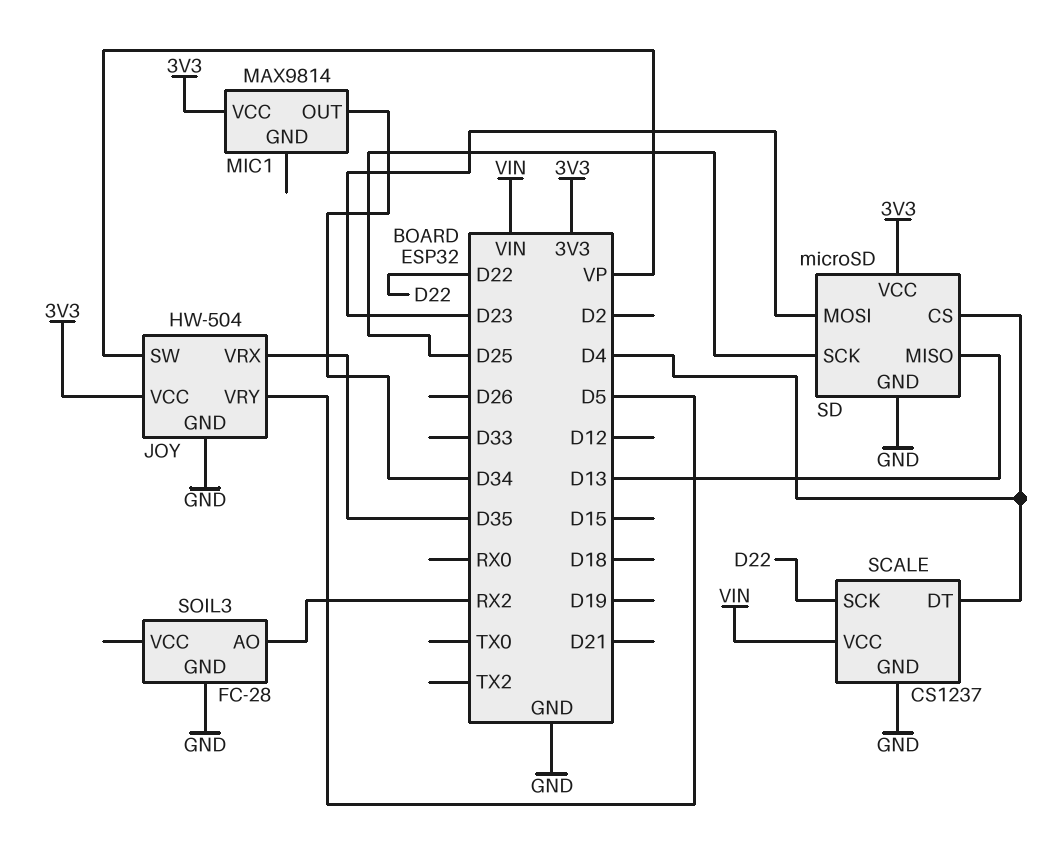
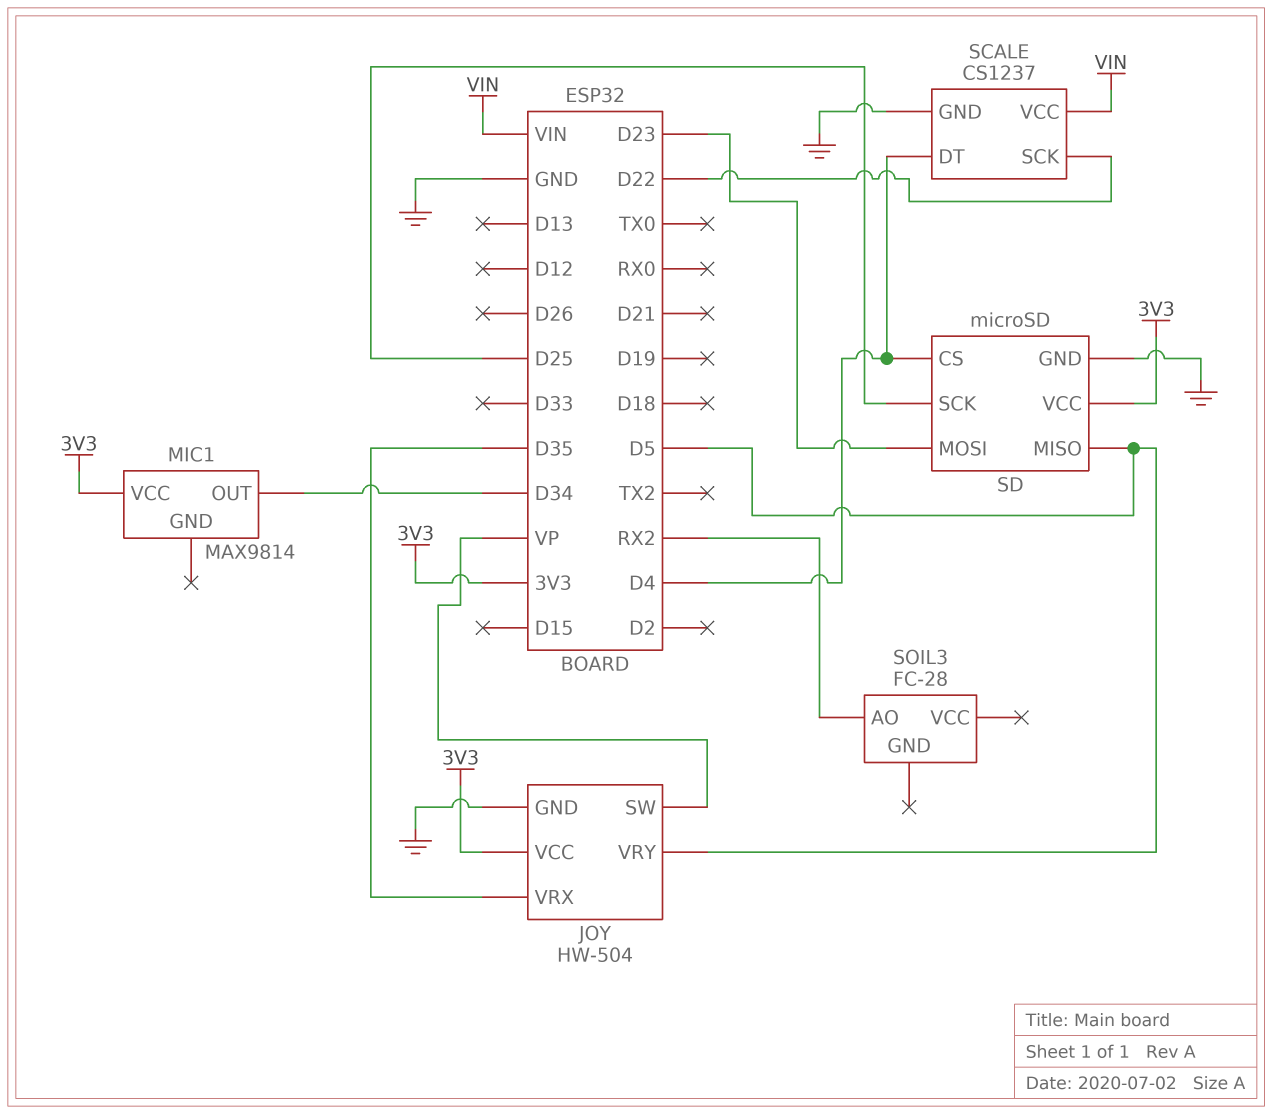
SD pin MISO: D13 -> D5
SOIL3 pin GND: GND -> none

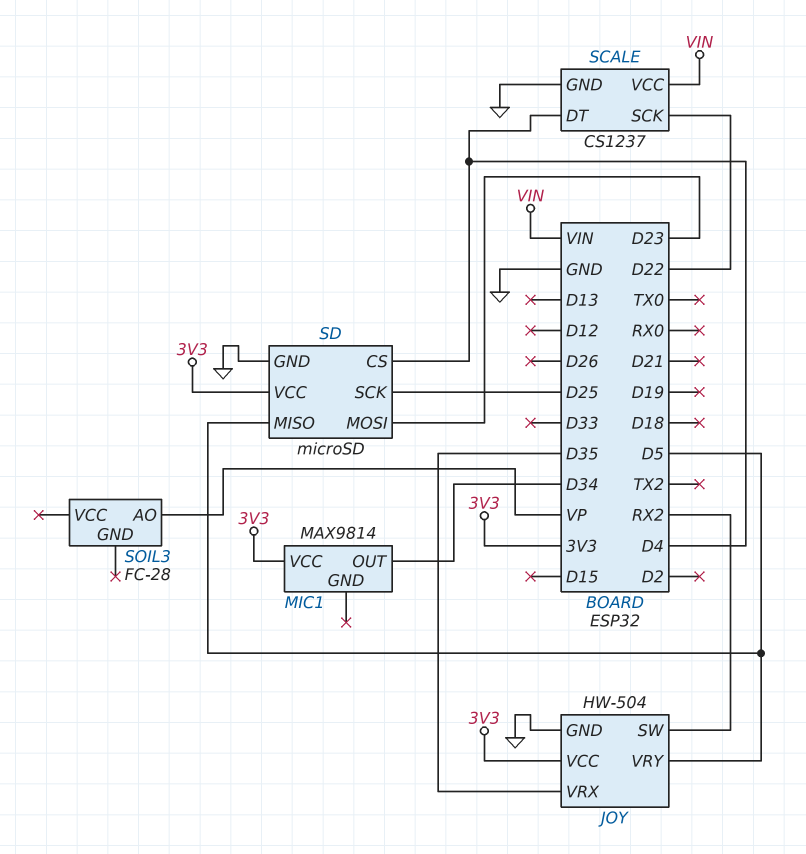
JOY pin SW: VP -> RX2
SOIL3 pin AO: RX2 -> VP

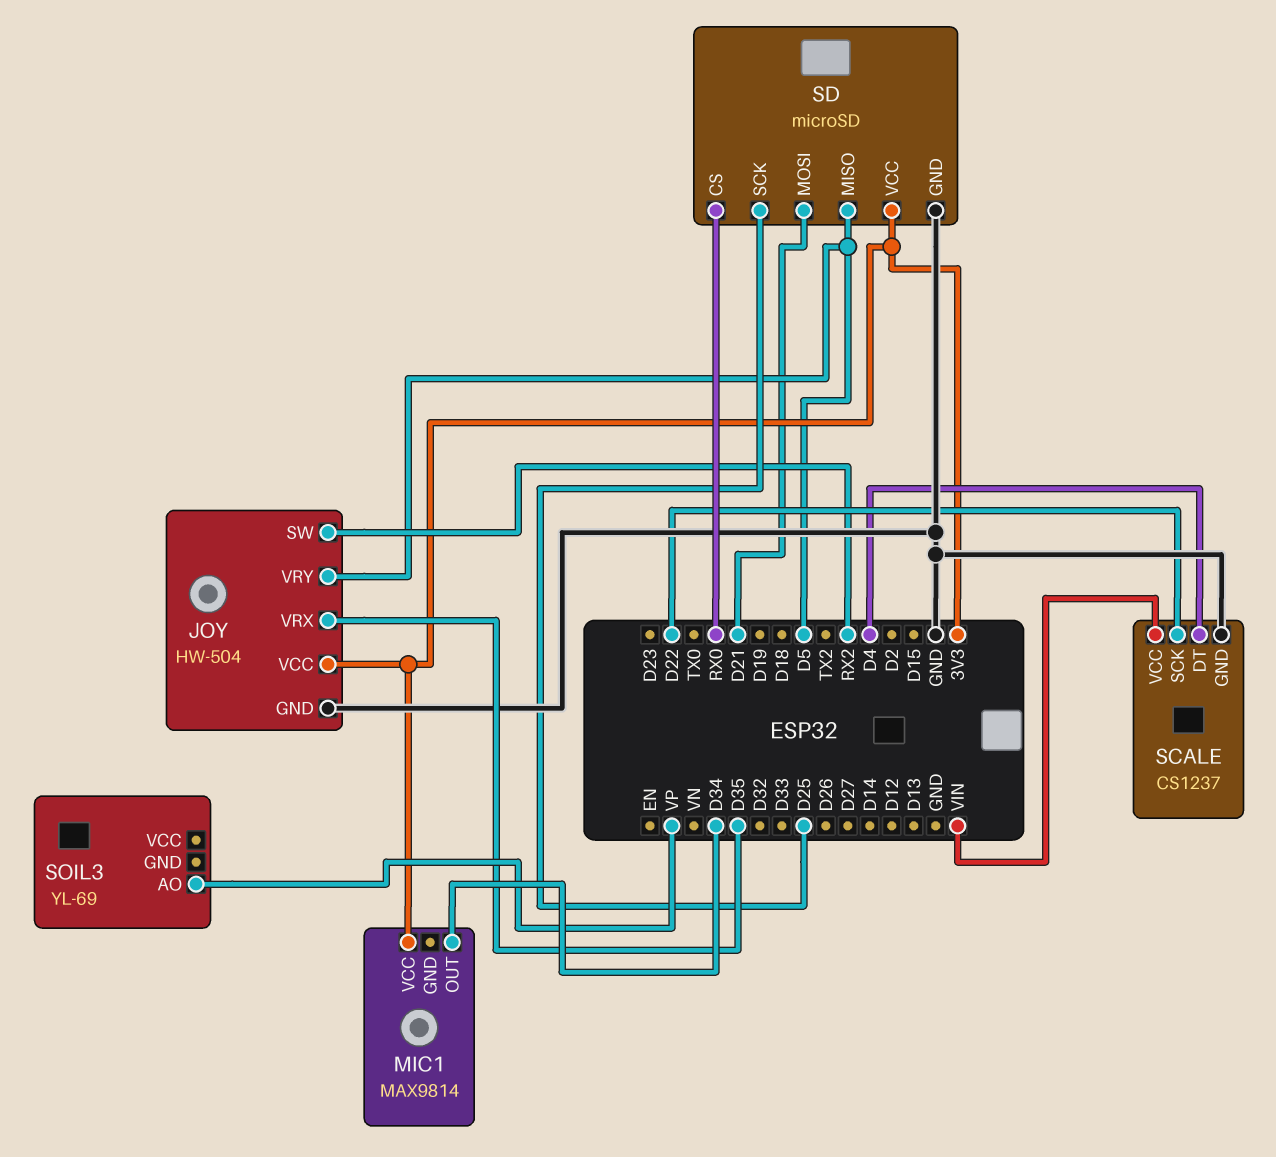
SD pin CS: D4 -> RX0
SD pin MOSI: D23 -> D21
SOIL3: FC-28 -> YL-69

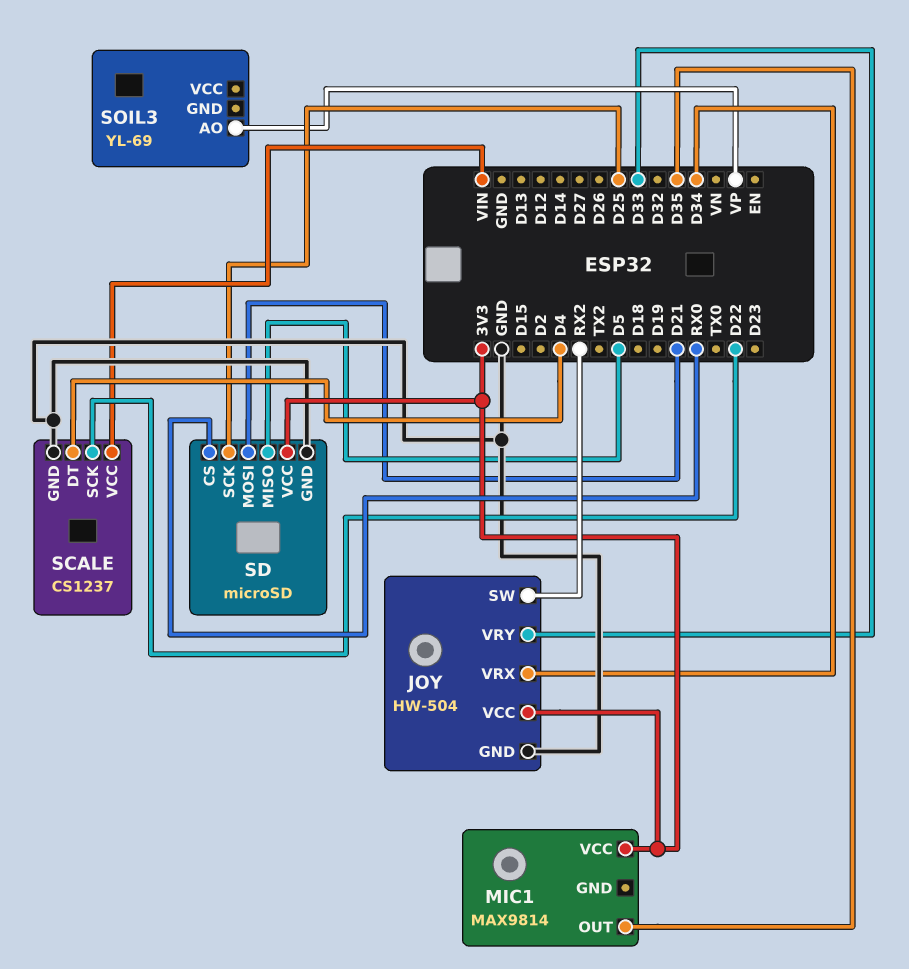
JOY pin VRX: D35 -> D34
JOY pin VRY: D5 -> D33
MIC1 pin OUT: D34 -> D35

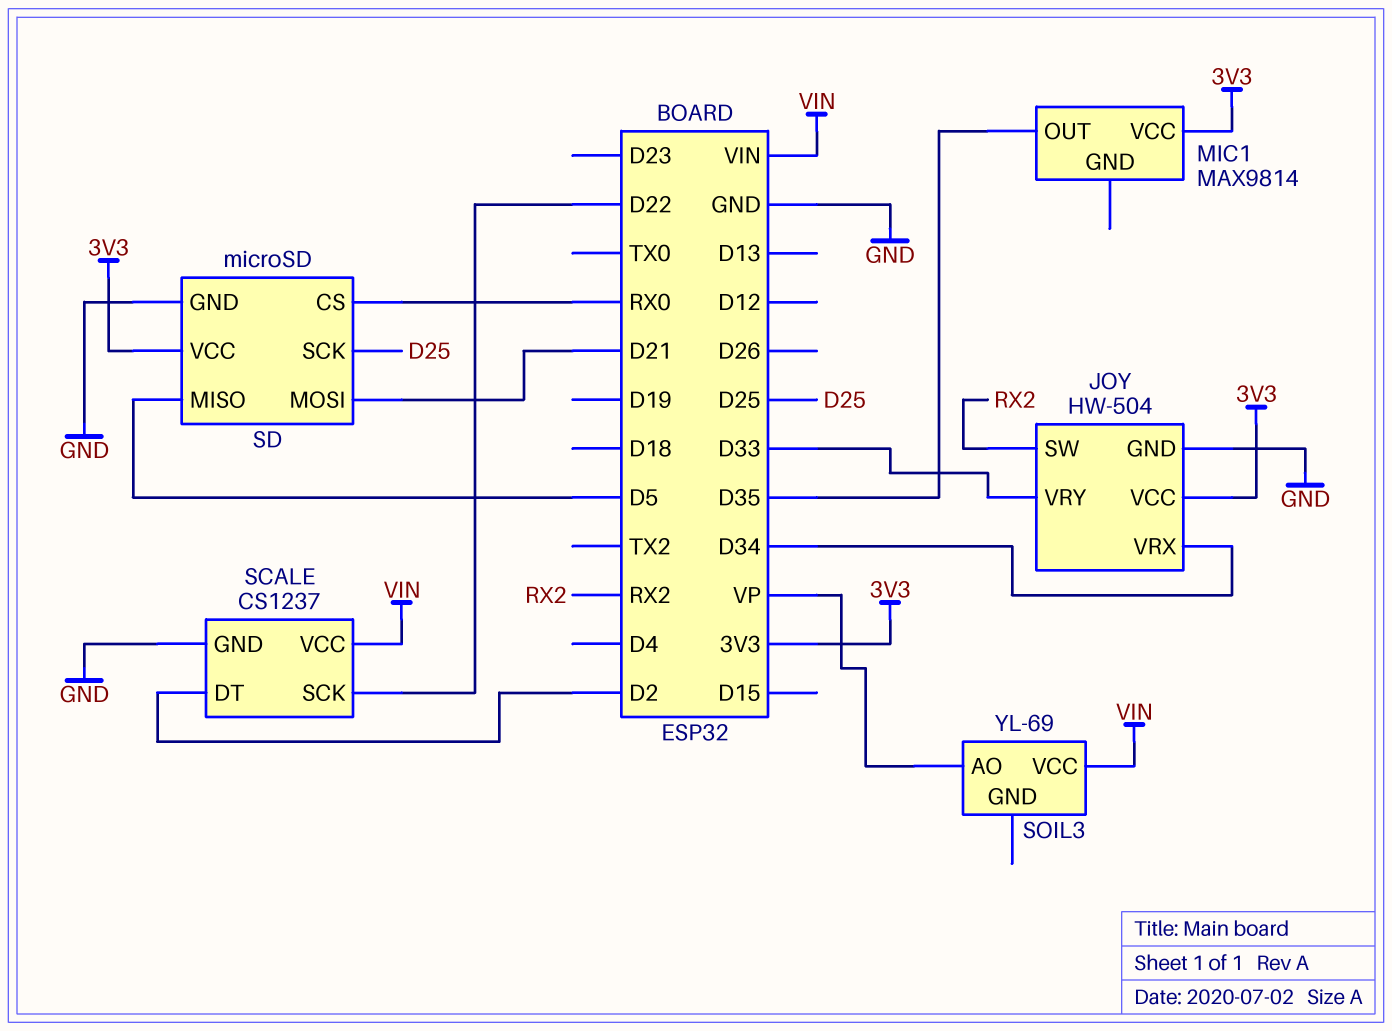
SCALE pin DT: D4 -> D2
SOIL3 pin VCC: none -> VIN

